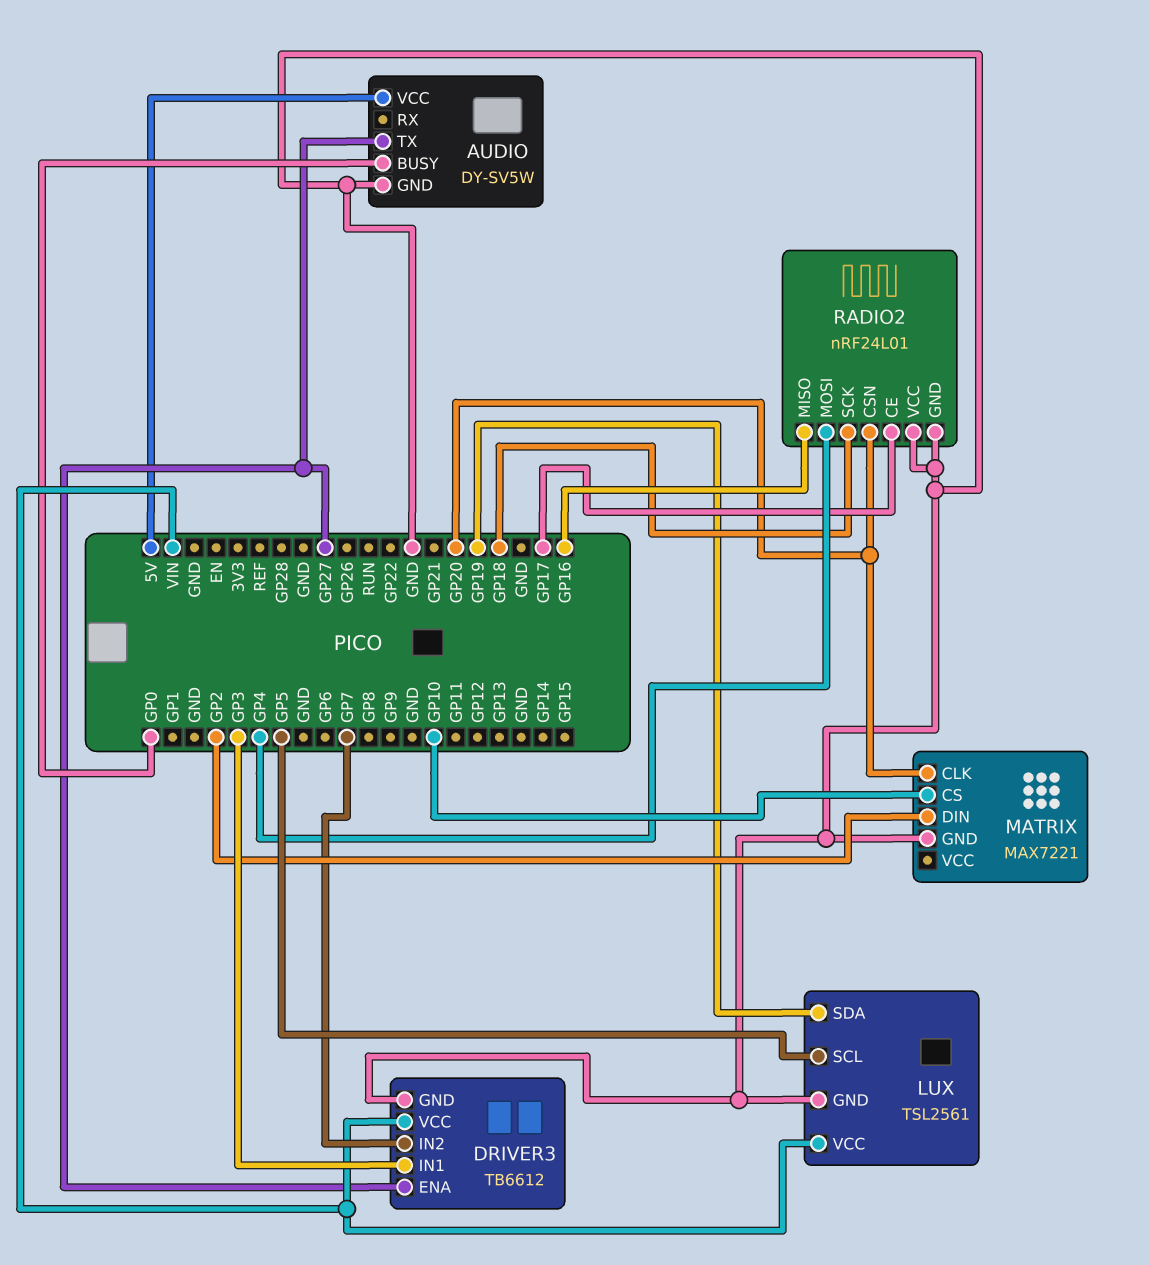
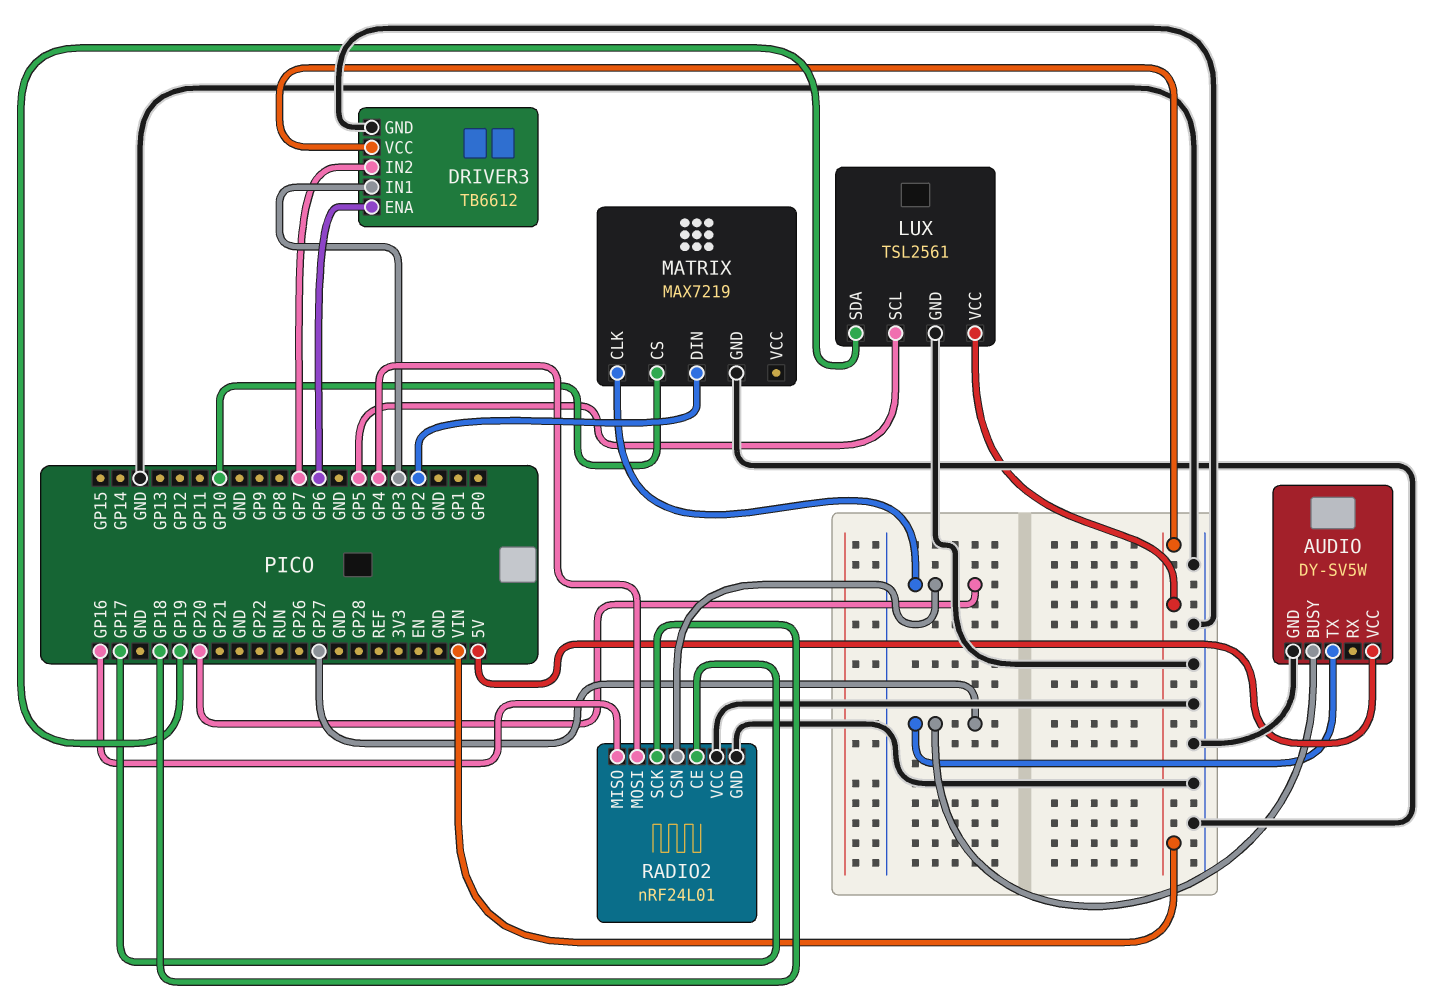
AUDIO pin BUSY: GP0 -> GP27
DRIVER3 pin ENA: GP27 -> GP6
MATRIX: MAX7221 -> MAX7219

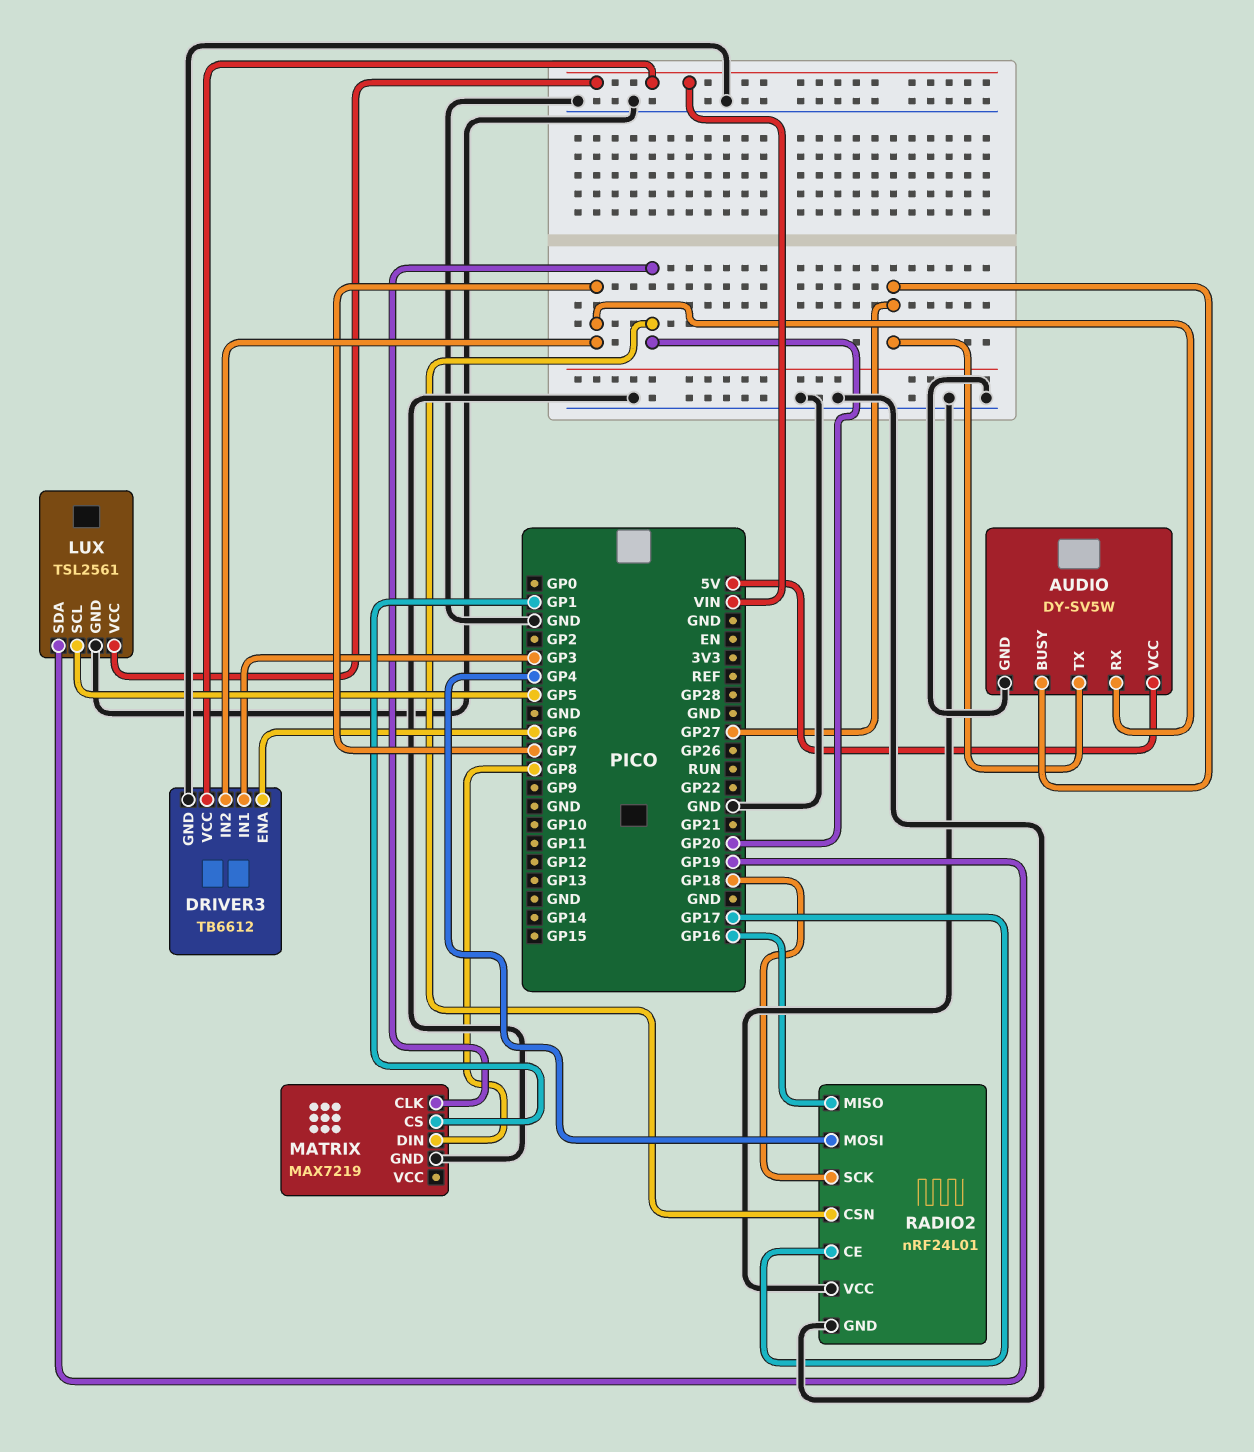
AUDIO pin RX: none -> GP7
MATRIX pin CS: GP10 -> GP1
MATRIX pin DIN: GP2 -> GP8

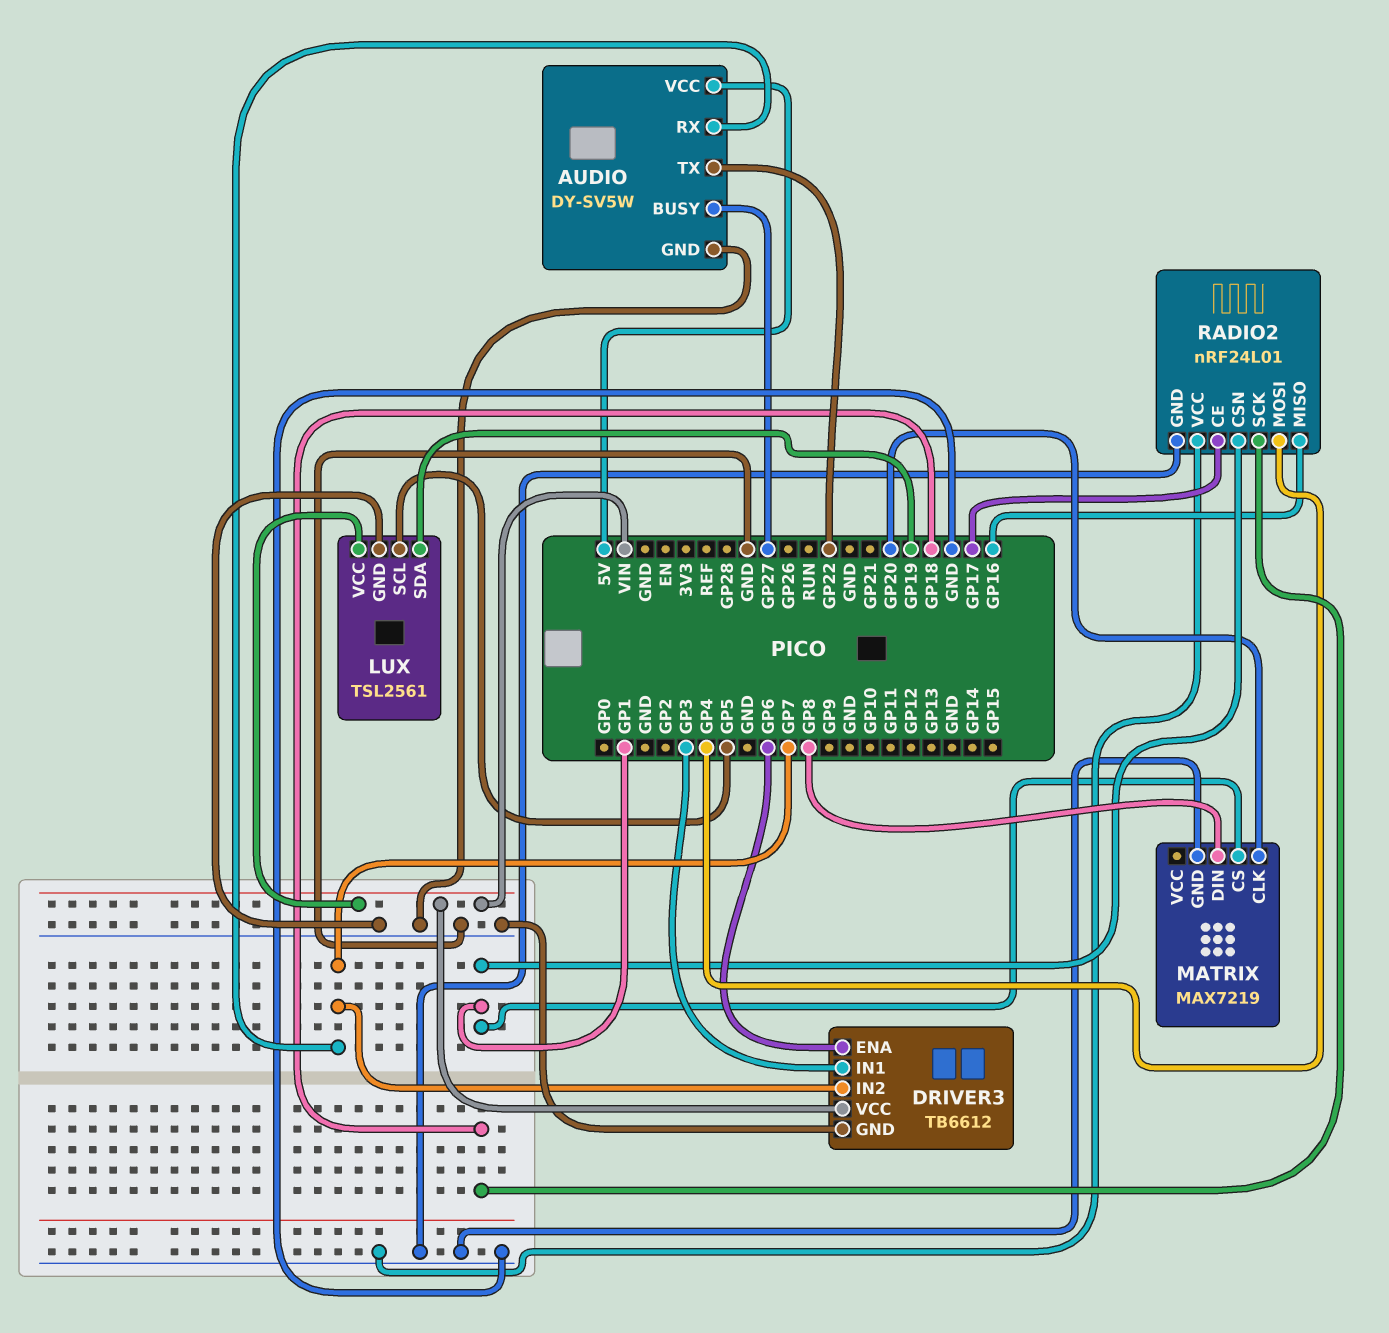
AUDIO pin TX: GP27 -> GP22
RADIO2 pin CSN: GP20 -> GP1

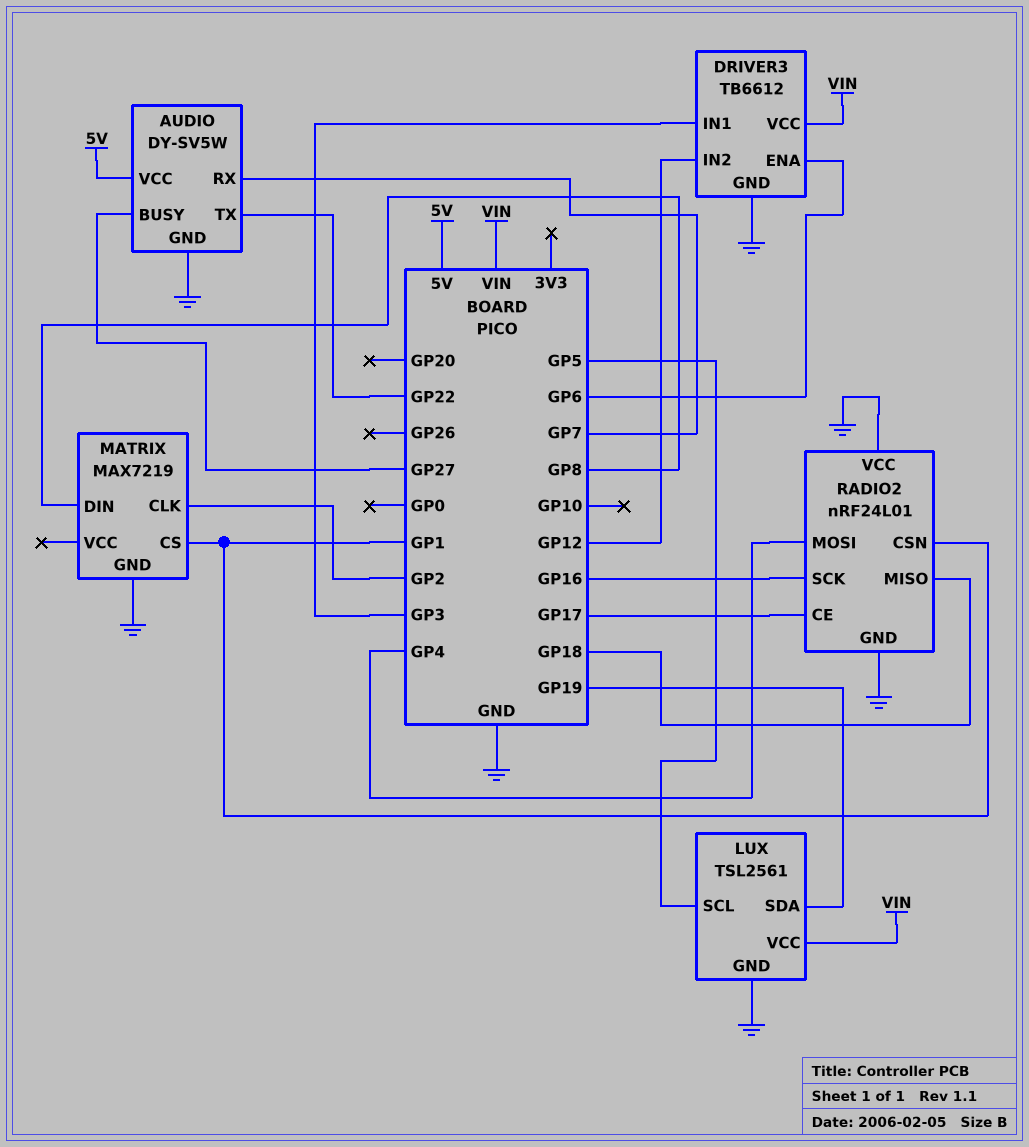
DRIVER3 pin IN2: GP7 -> GP12
MATRIX pin CLK: GP20 -> GP2
RADIO2 pin MISO: GP16 -> GP18
RADIO2 pin SCK: GP18 -> GP16

